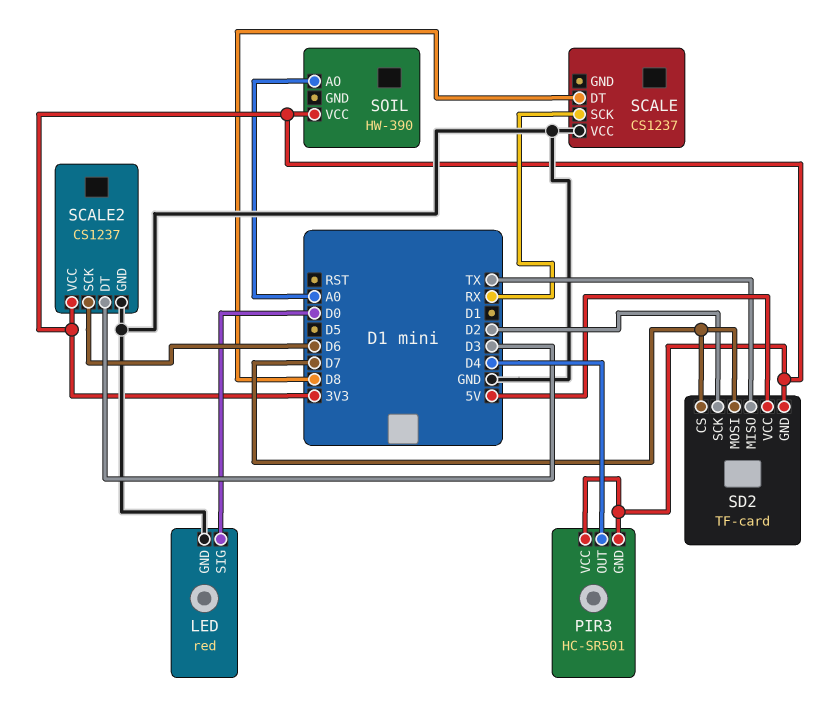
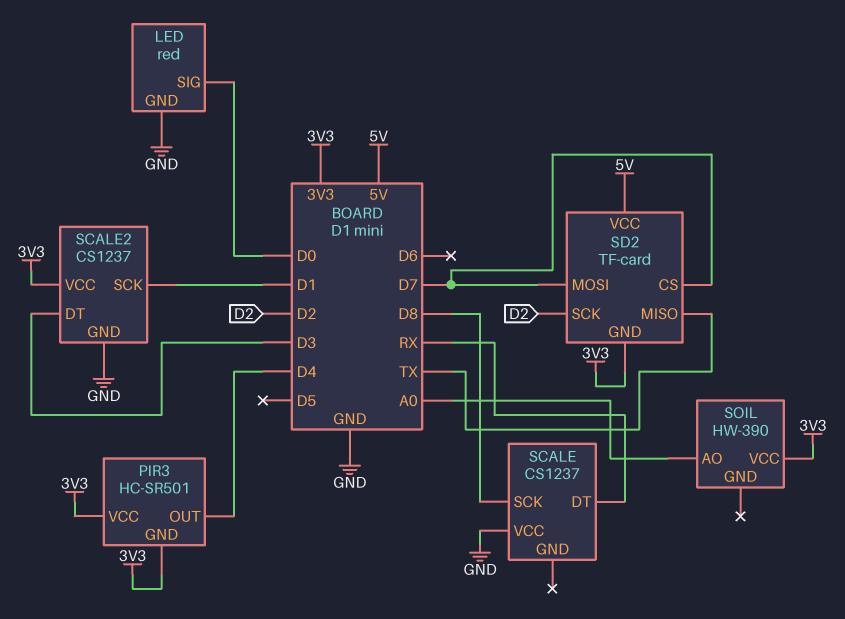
SCALE pin DT: D8 -> RX
SCALE pin SCK: RX -> D8
SCALE2 pin SCK: D6 -> D1

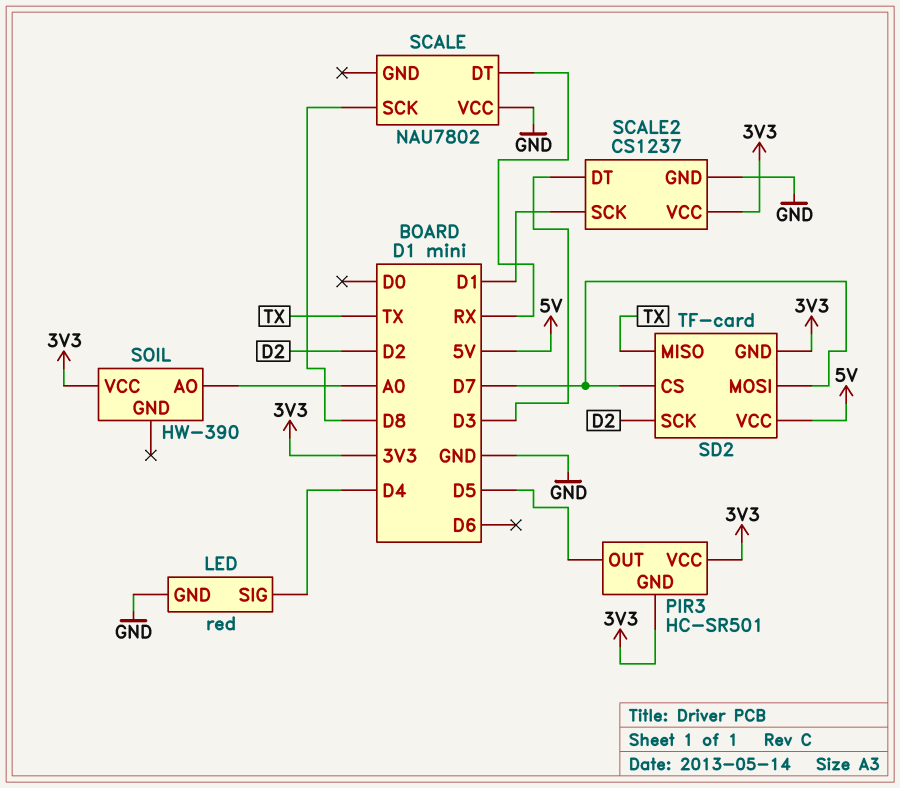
LED pin SIG: D0 -> D4
PIR3 pin OUT: D4 -> D5
SCALE: CS1237 -> NAU7802

